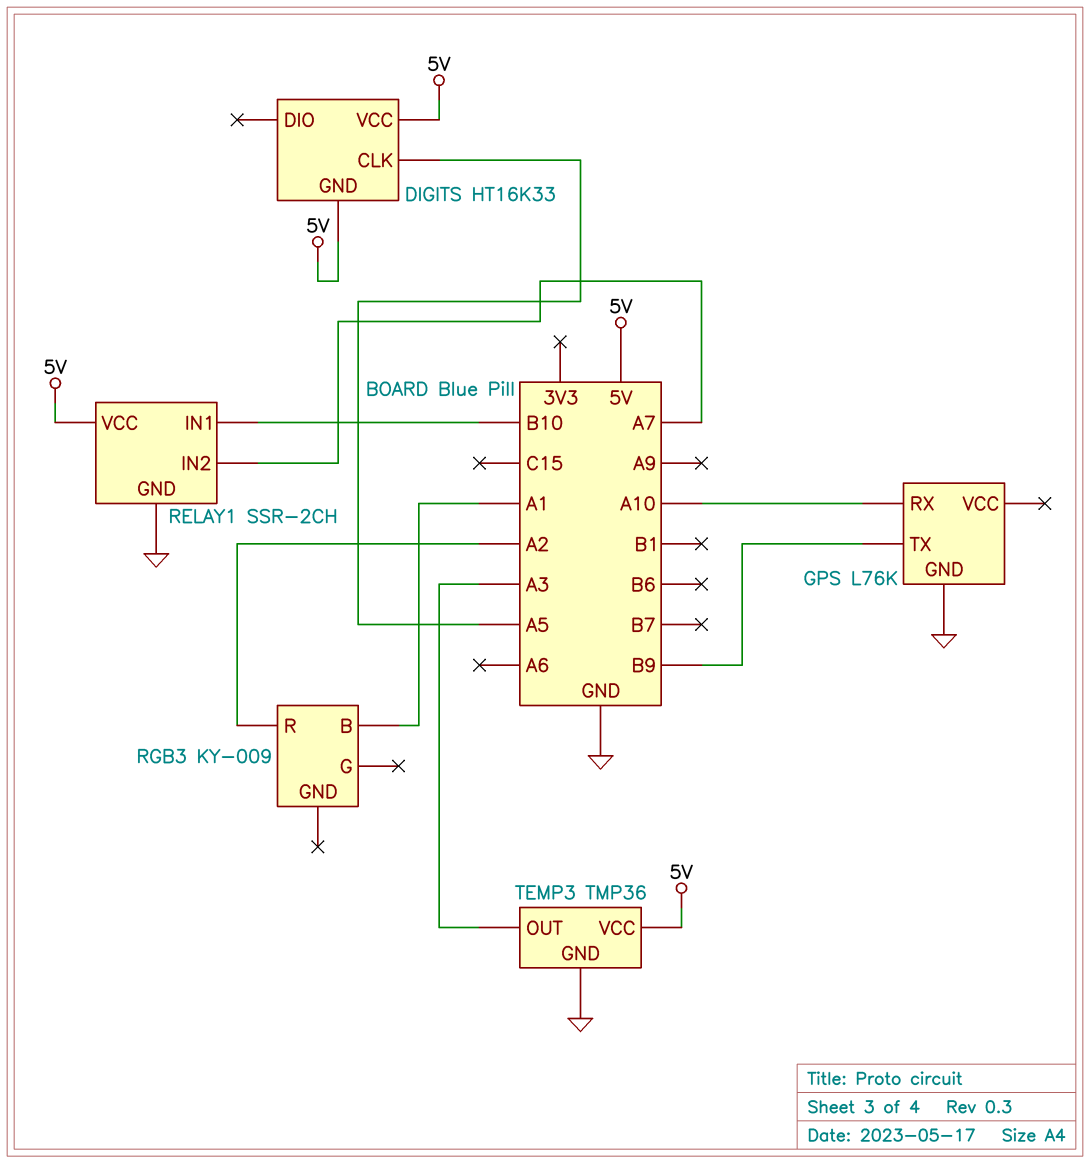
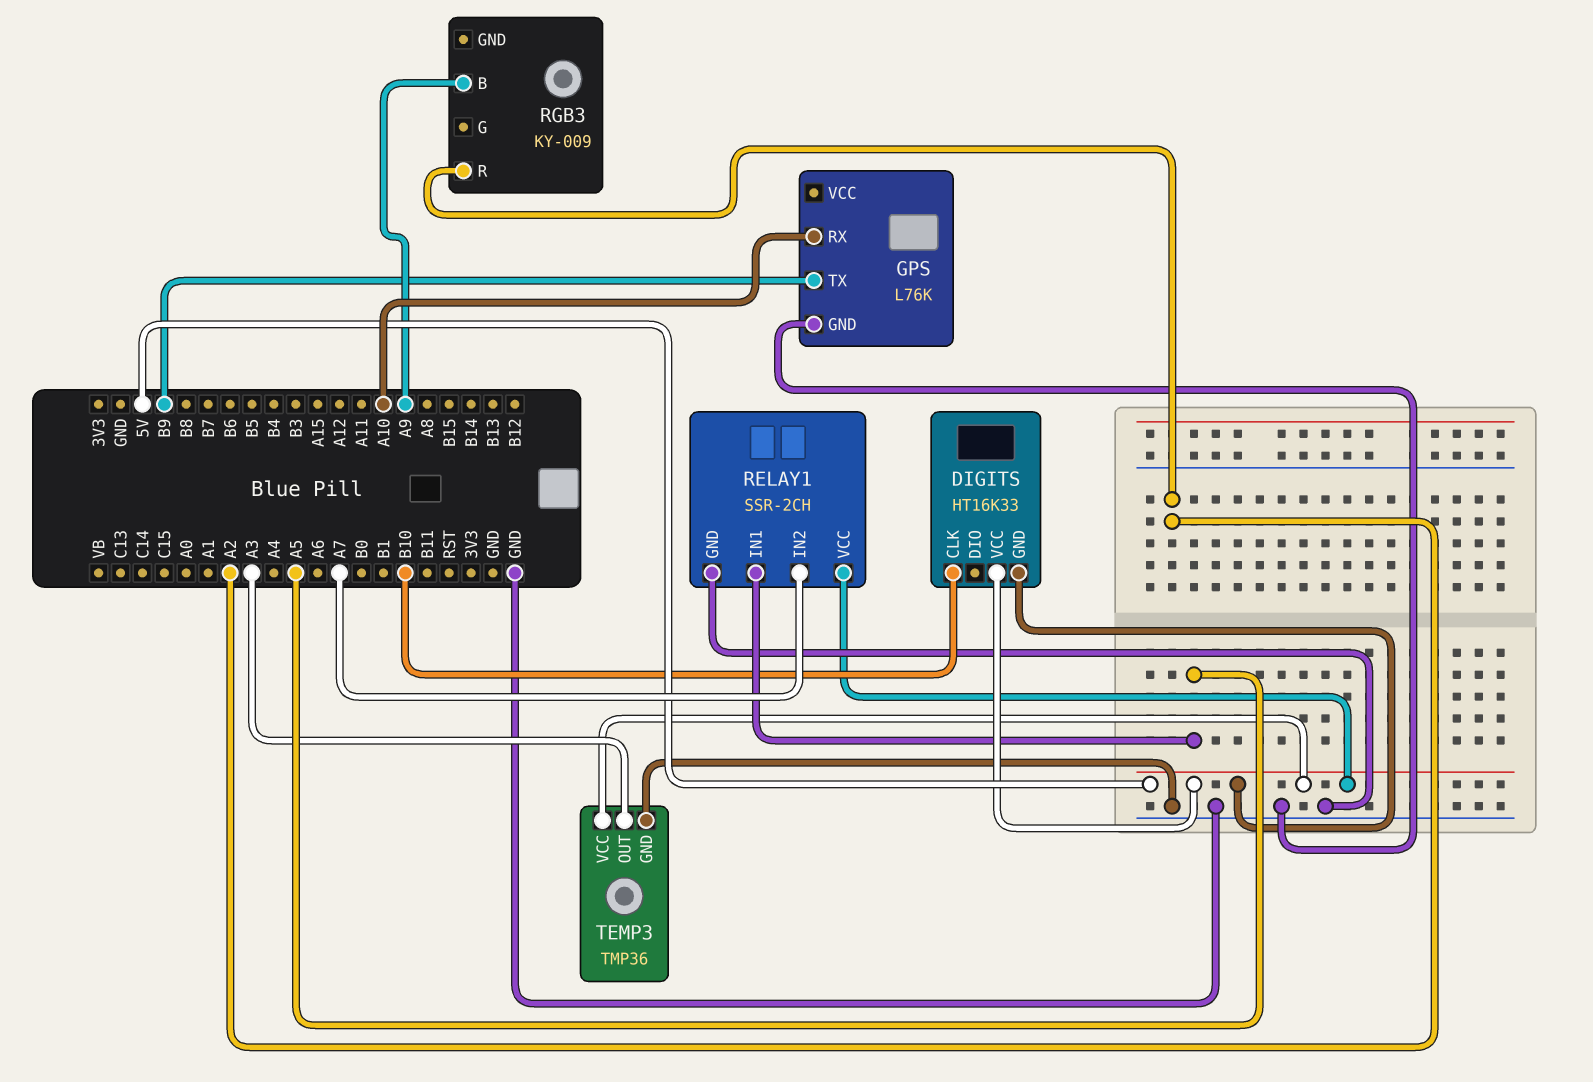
DIGITS pin CLK: A5 -> B10
RELAY1 pin IN1: B10 -> A5
RGB3 pin B: A1 -> A9

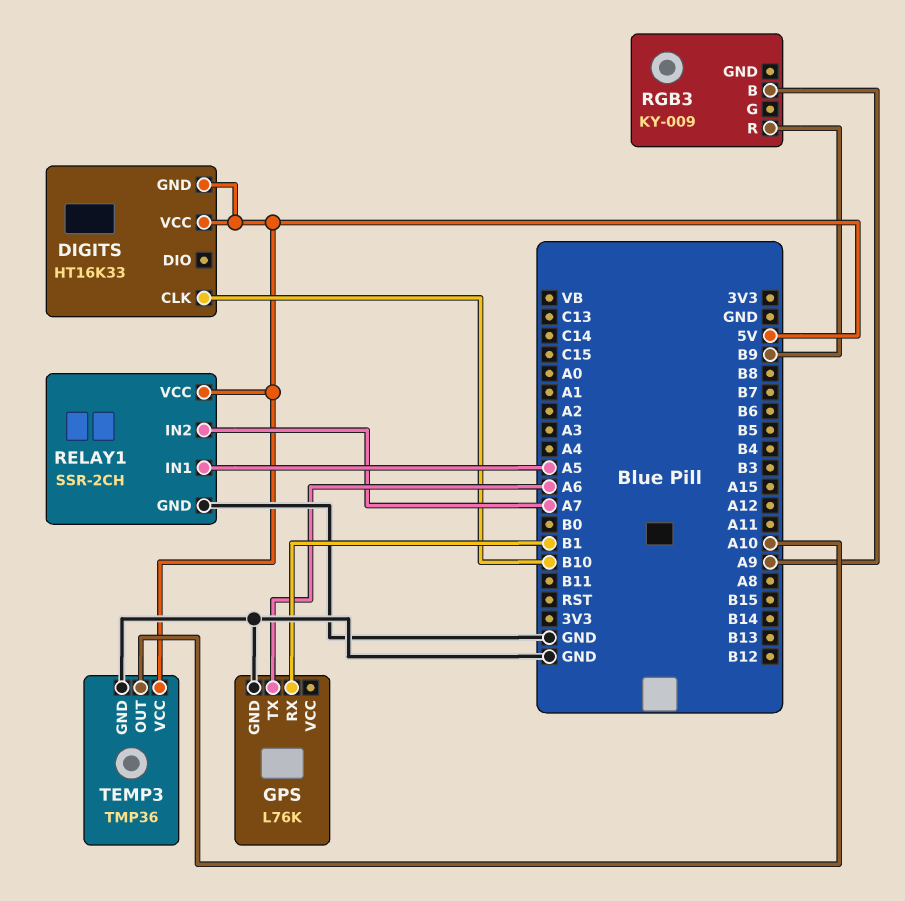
GPS pin RX: A10 -> B1
GPS pin TX: B9 -> A6
RGB3 pin R: A2 -> B9
TEMP3 pin OUT: A3 -> A10

